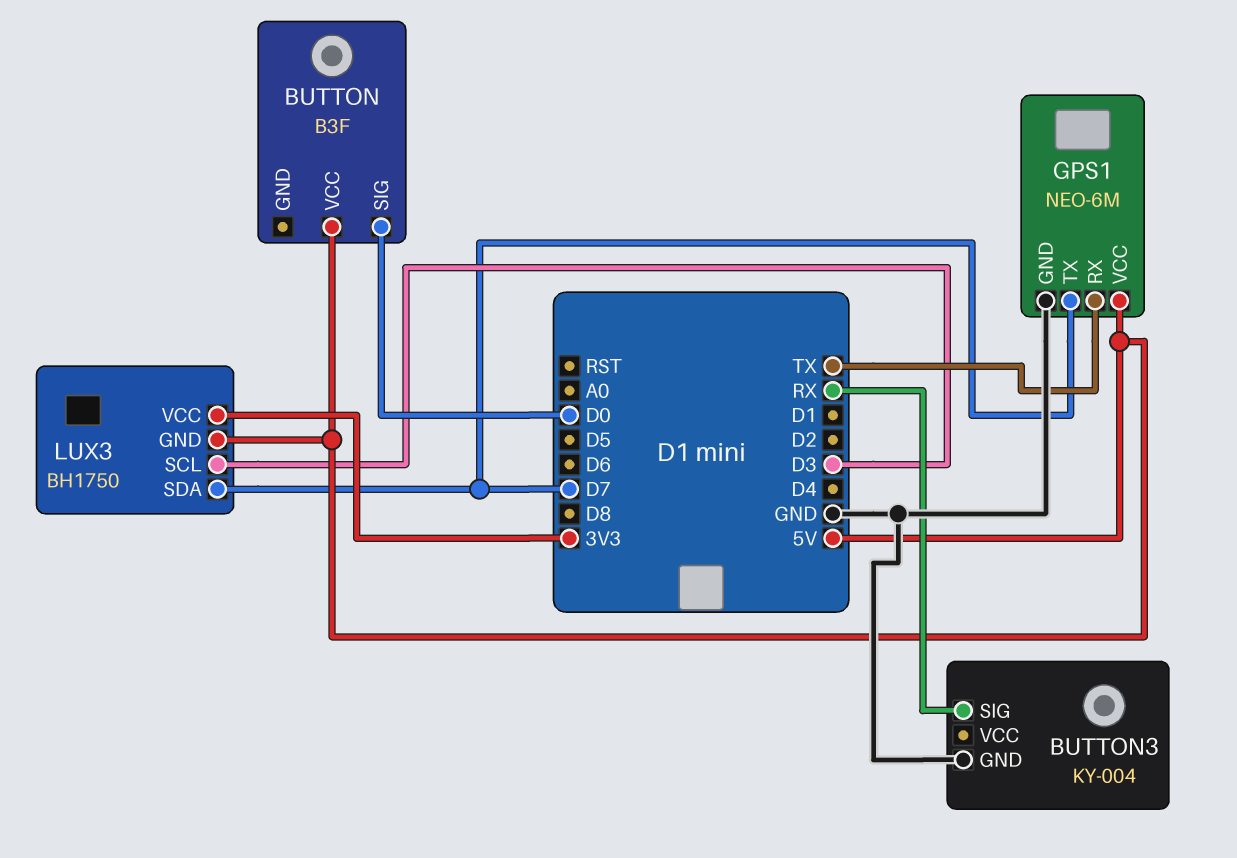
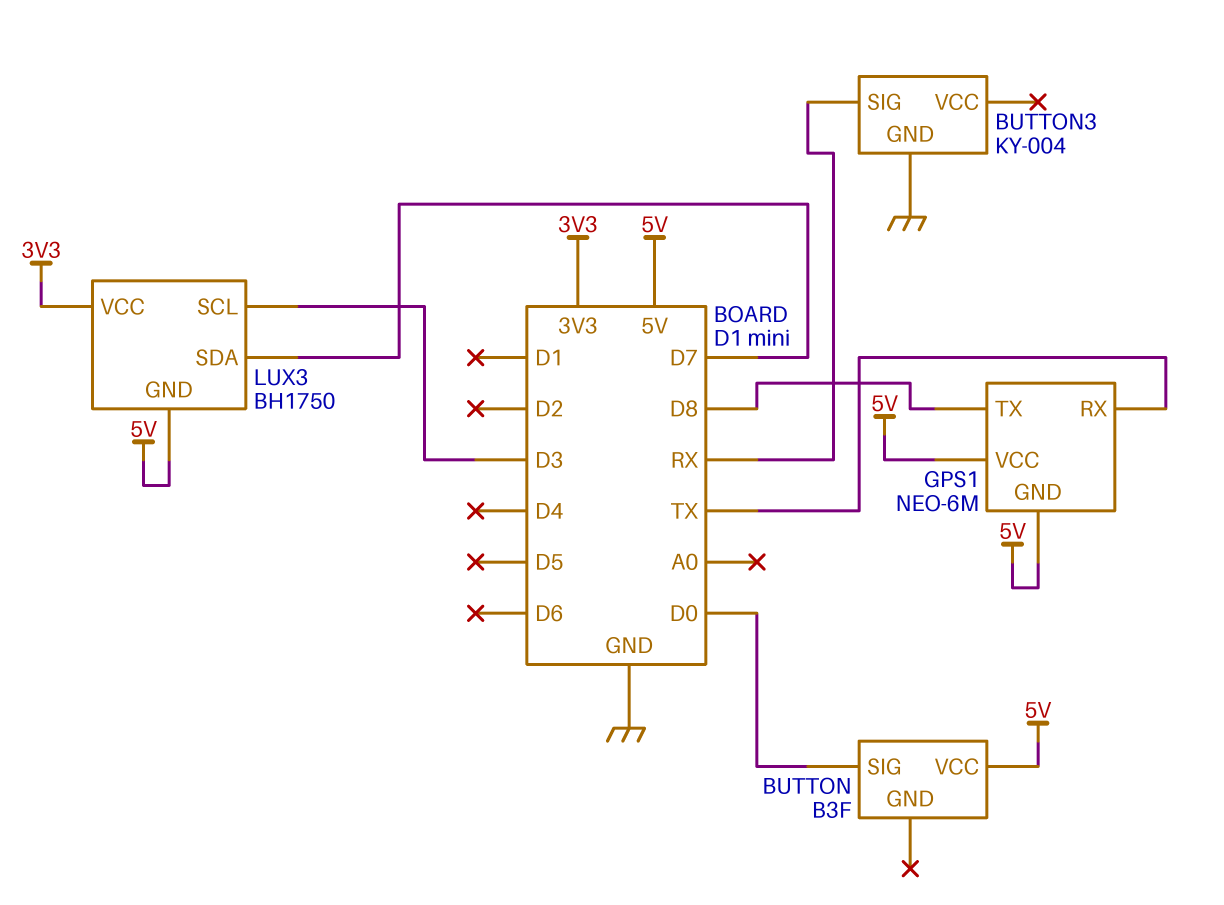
GPS1 pin GND: GND -> 5V
GPS1 pin TX: D7 -> D8

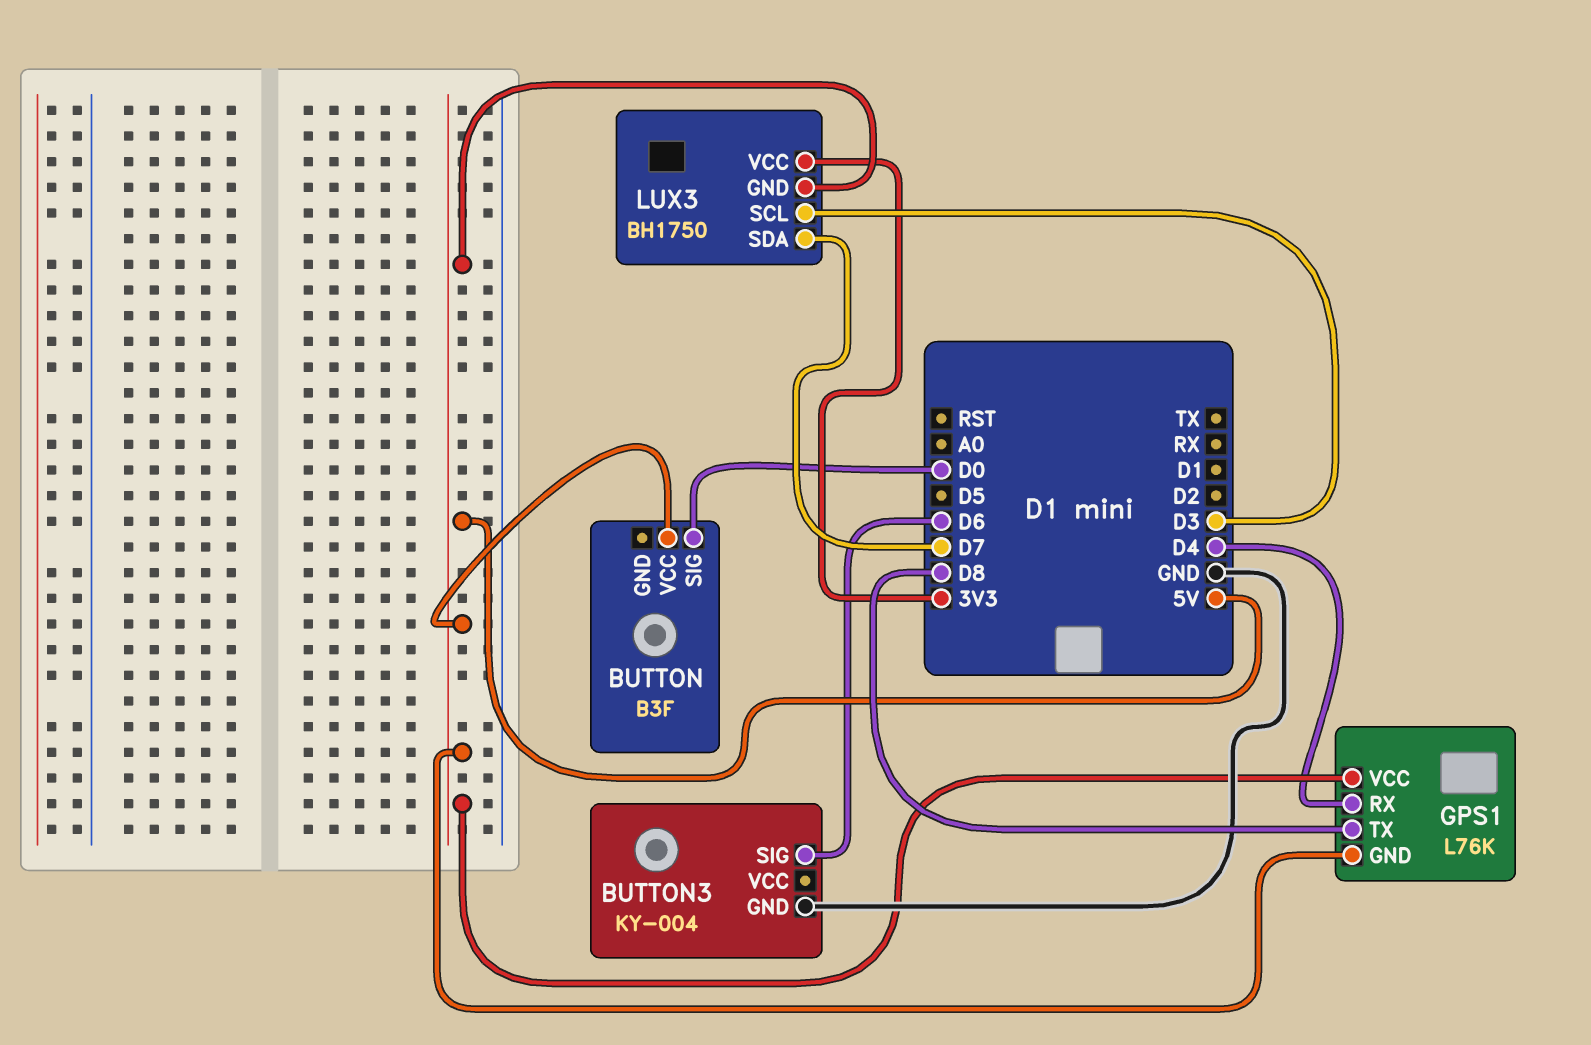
BUTTON3 pin SIG: RX -> D6
GPS1: NEO-6M -> L76K
GPS1 pin RX: TX -> D4

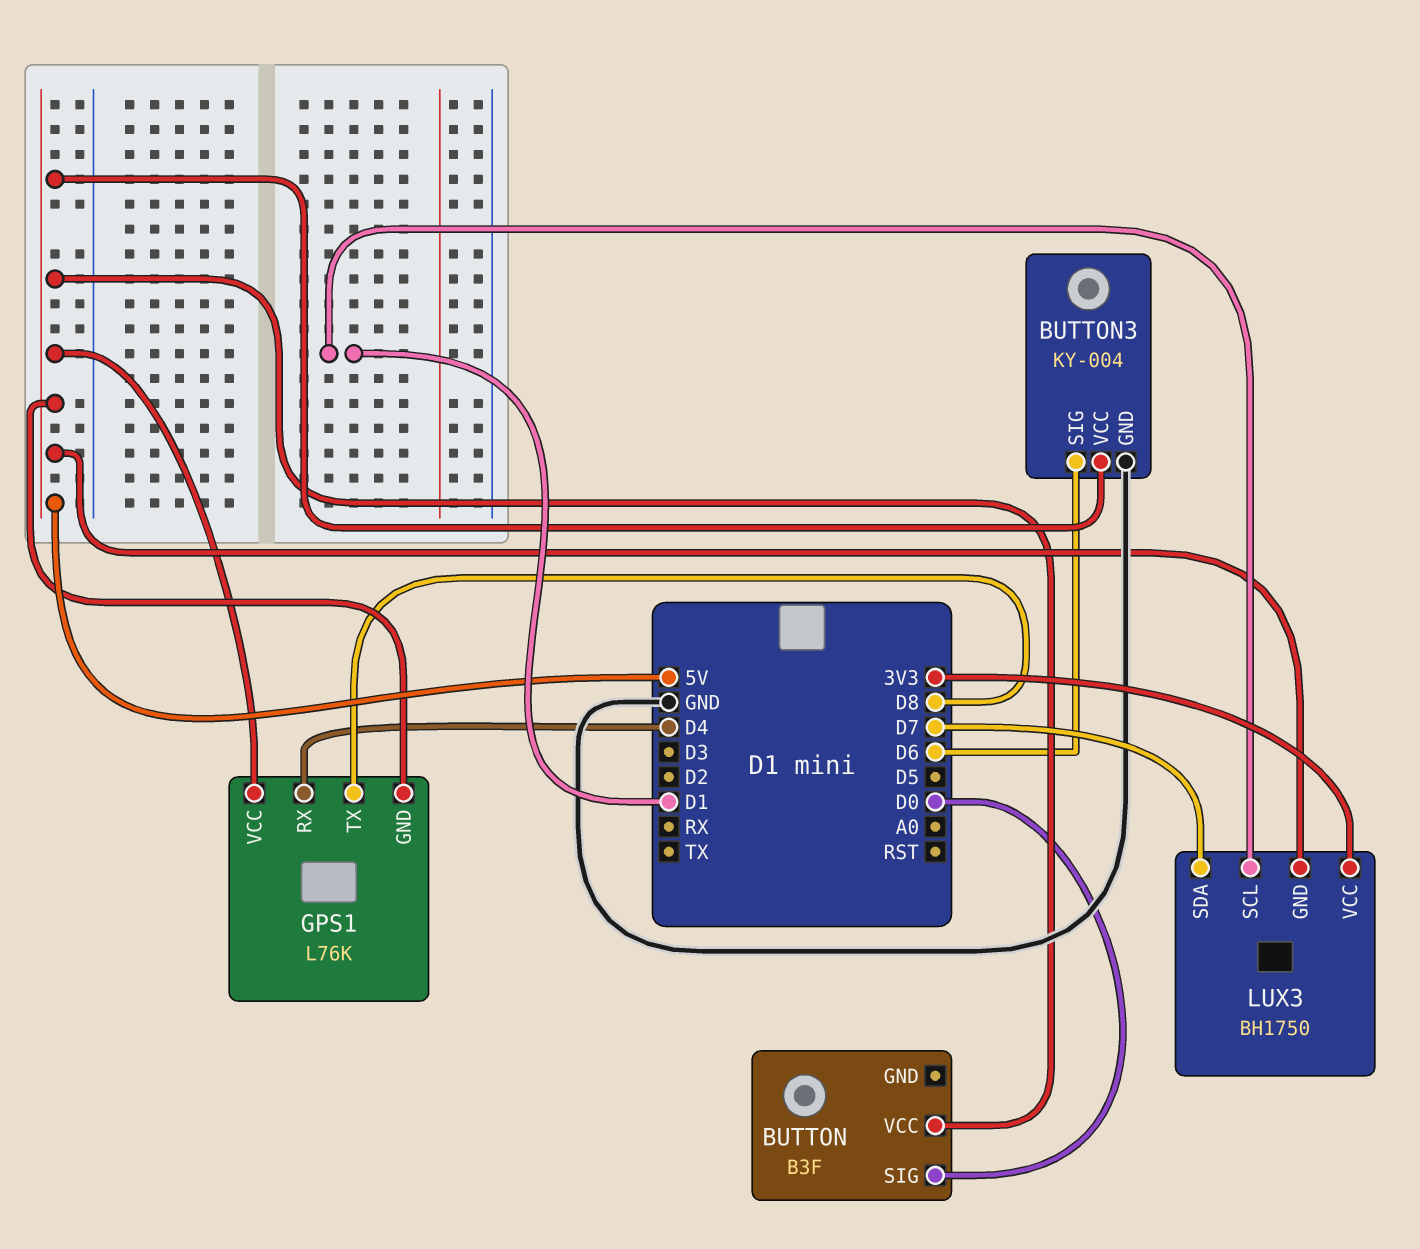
BUTTON3 pin VCC: none -> 5V
LUX3 pin SCL: D3 -> D1

